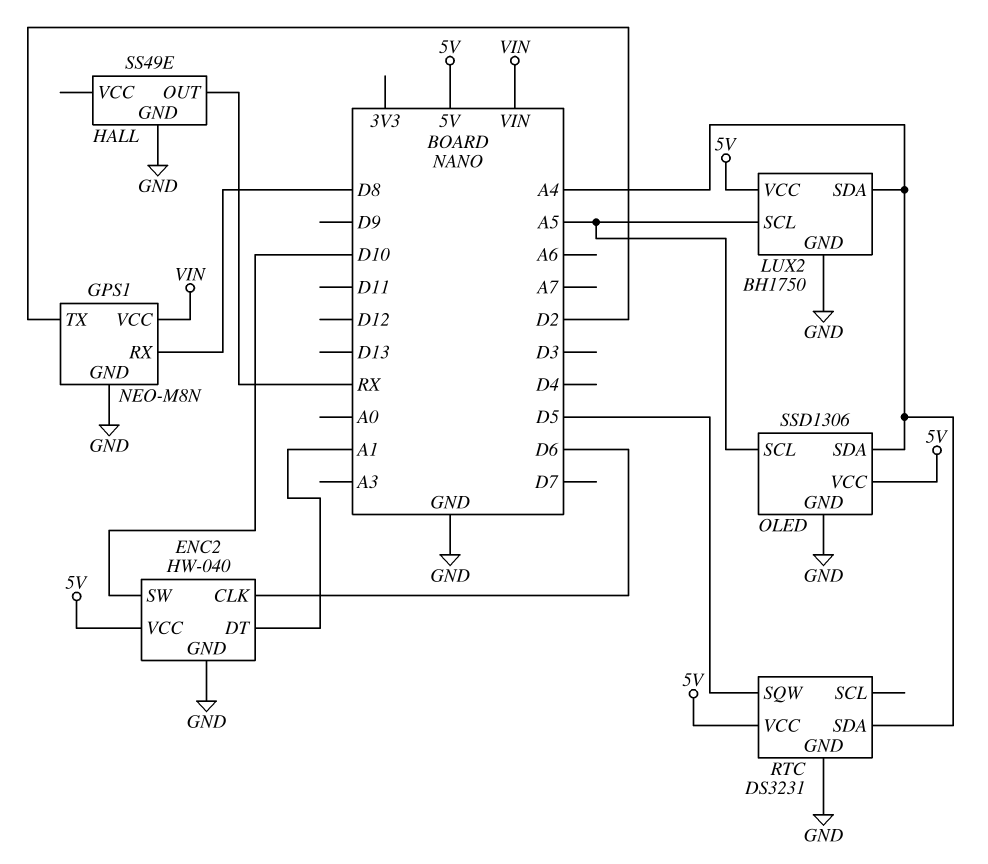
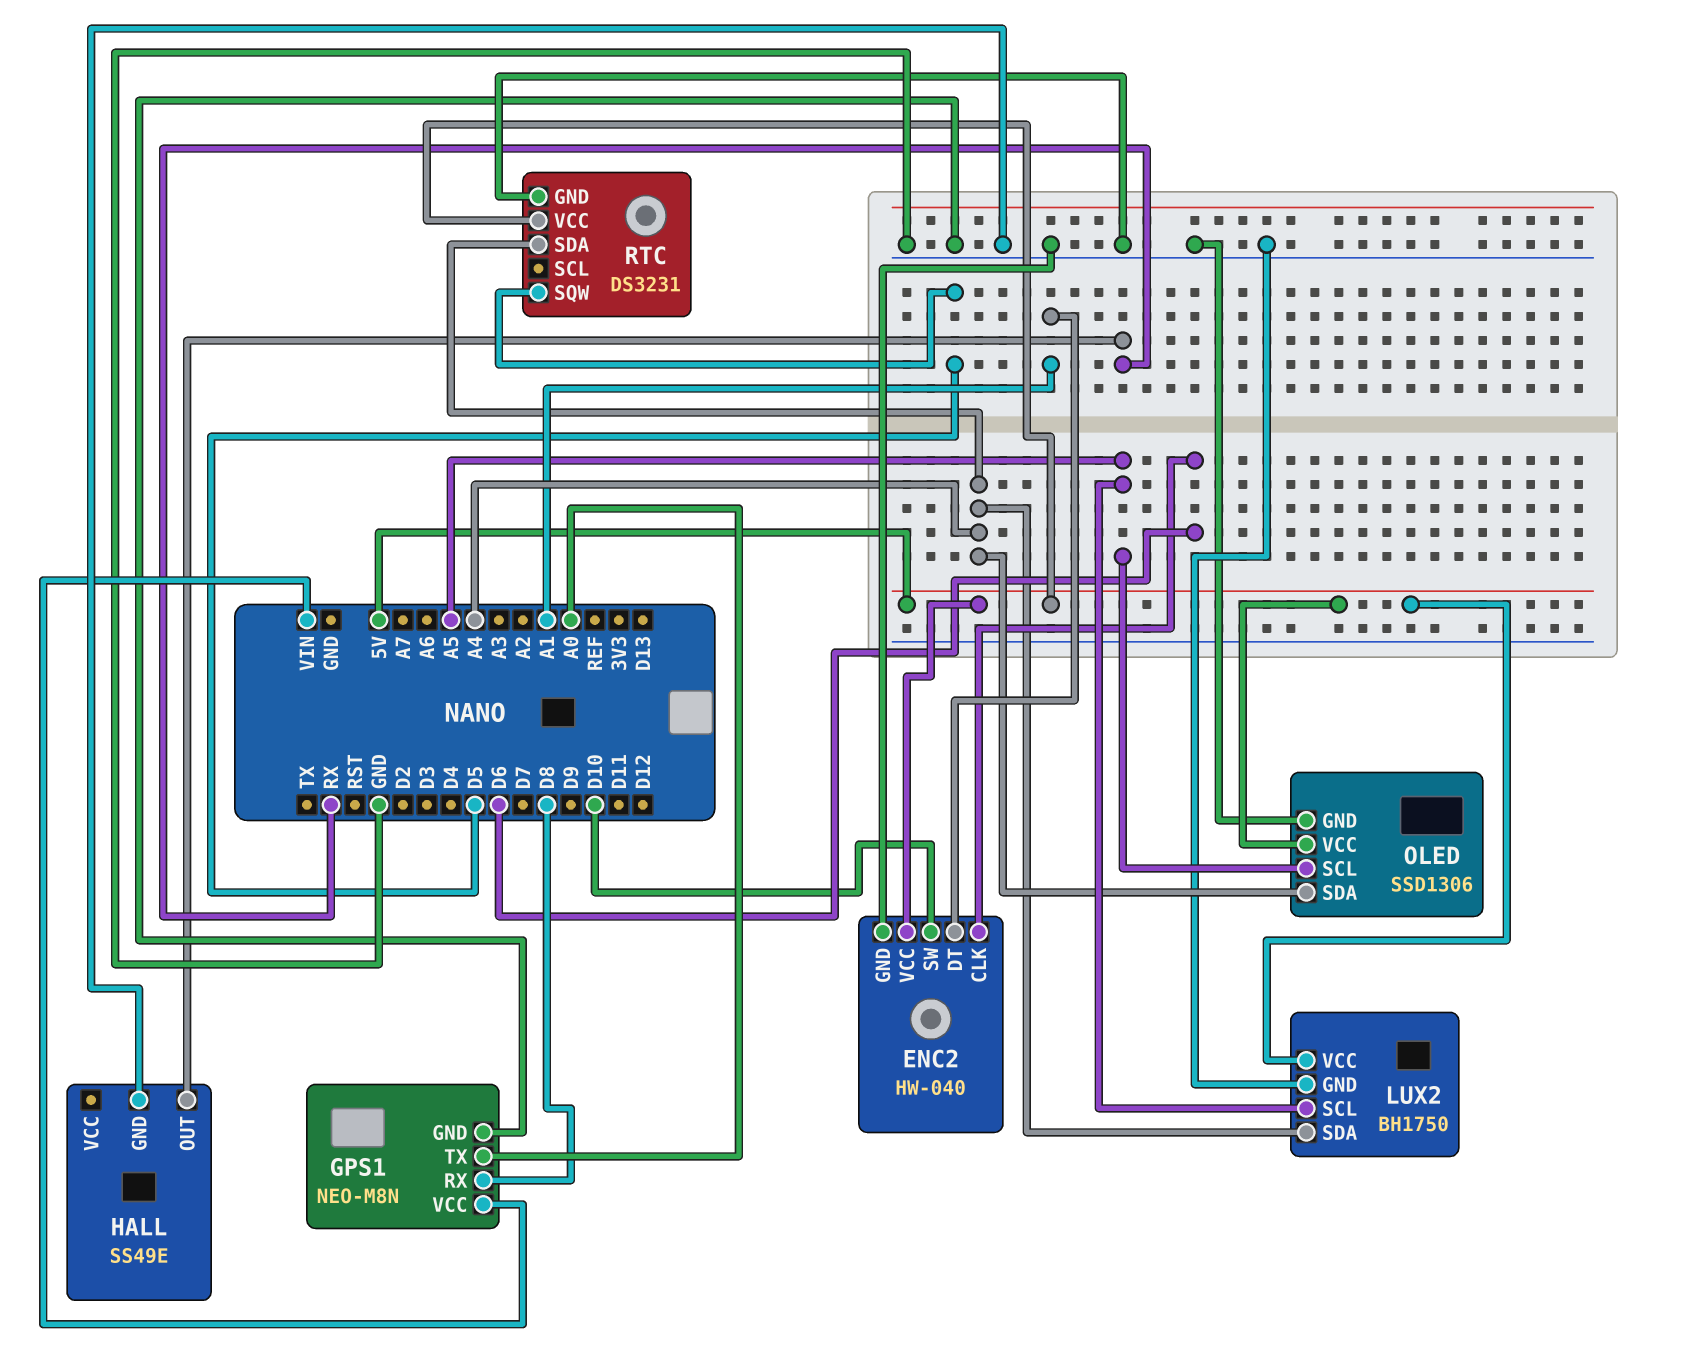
GPS1 pin TX: D2 -> A0

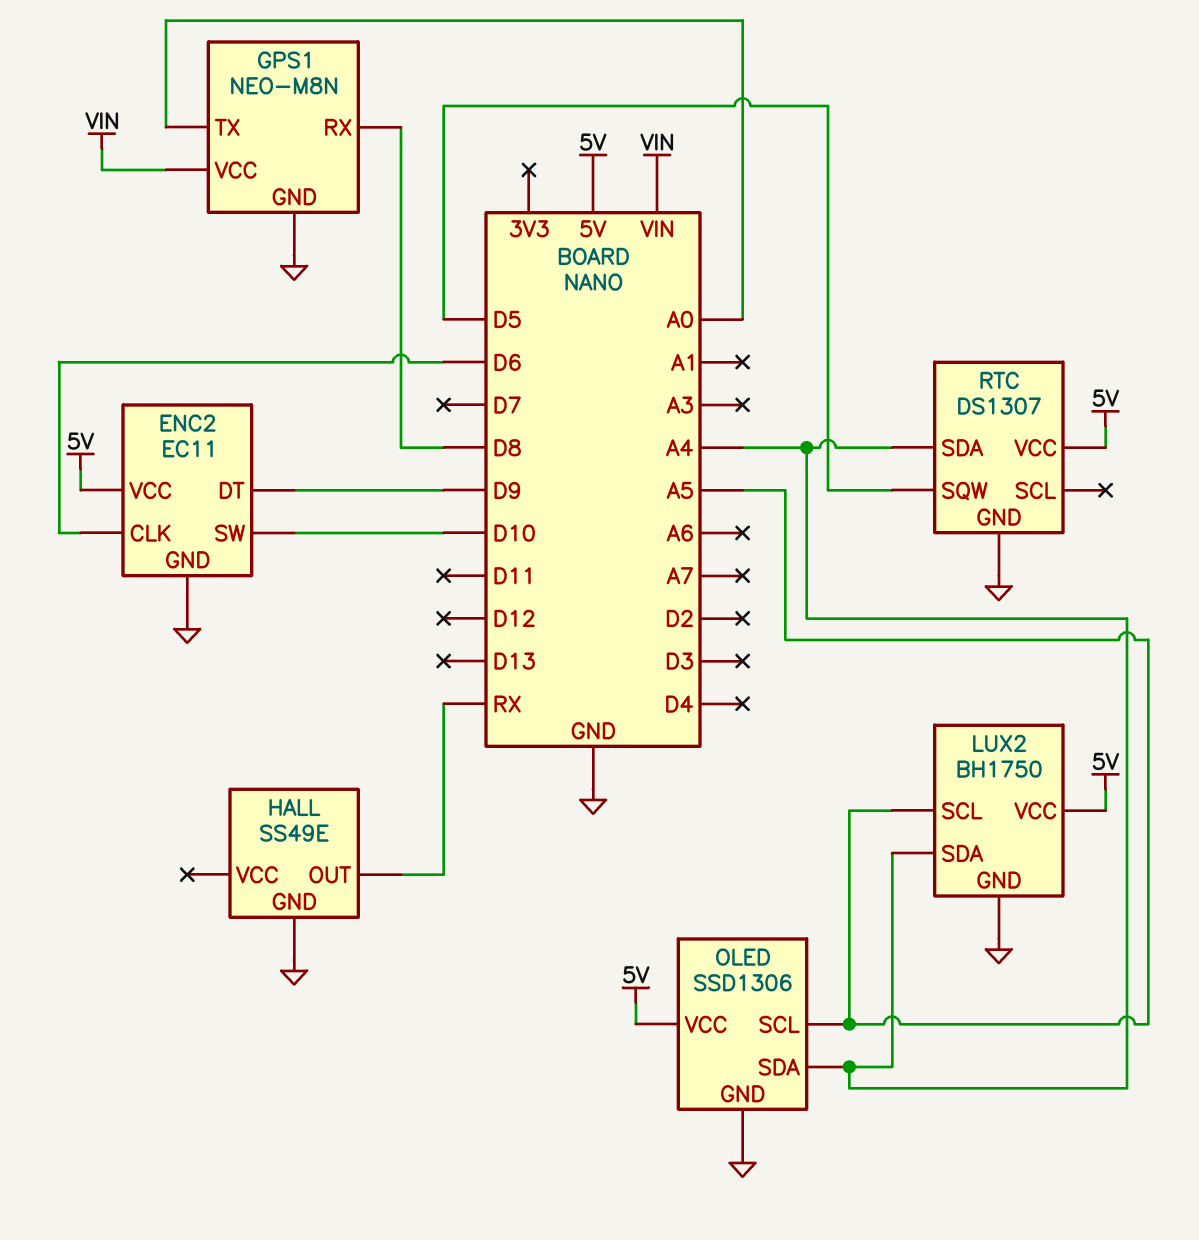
ENC2: HW-040 -> EC11
ENC2 pin DT: A1 -> D9
RTC: DS3231 -> DS1307

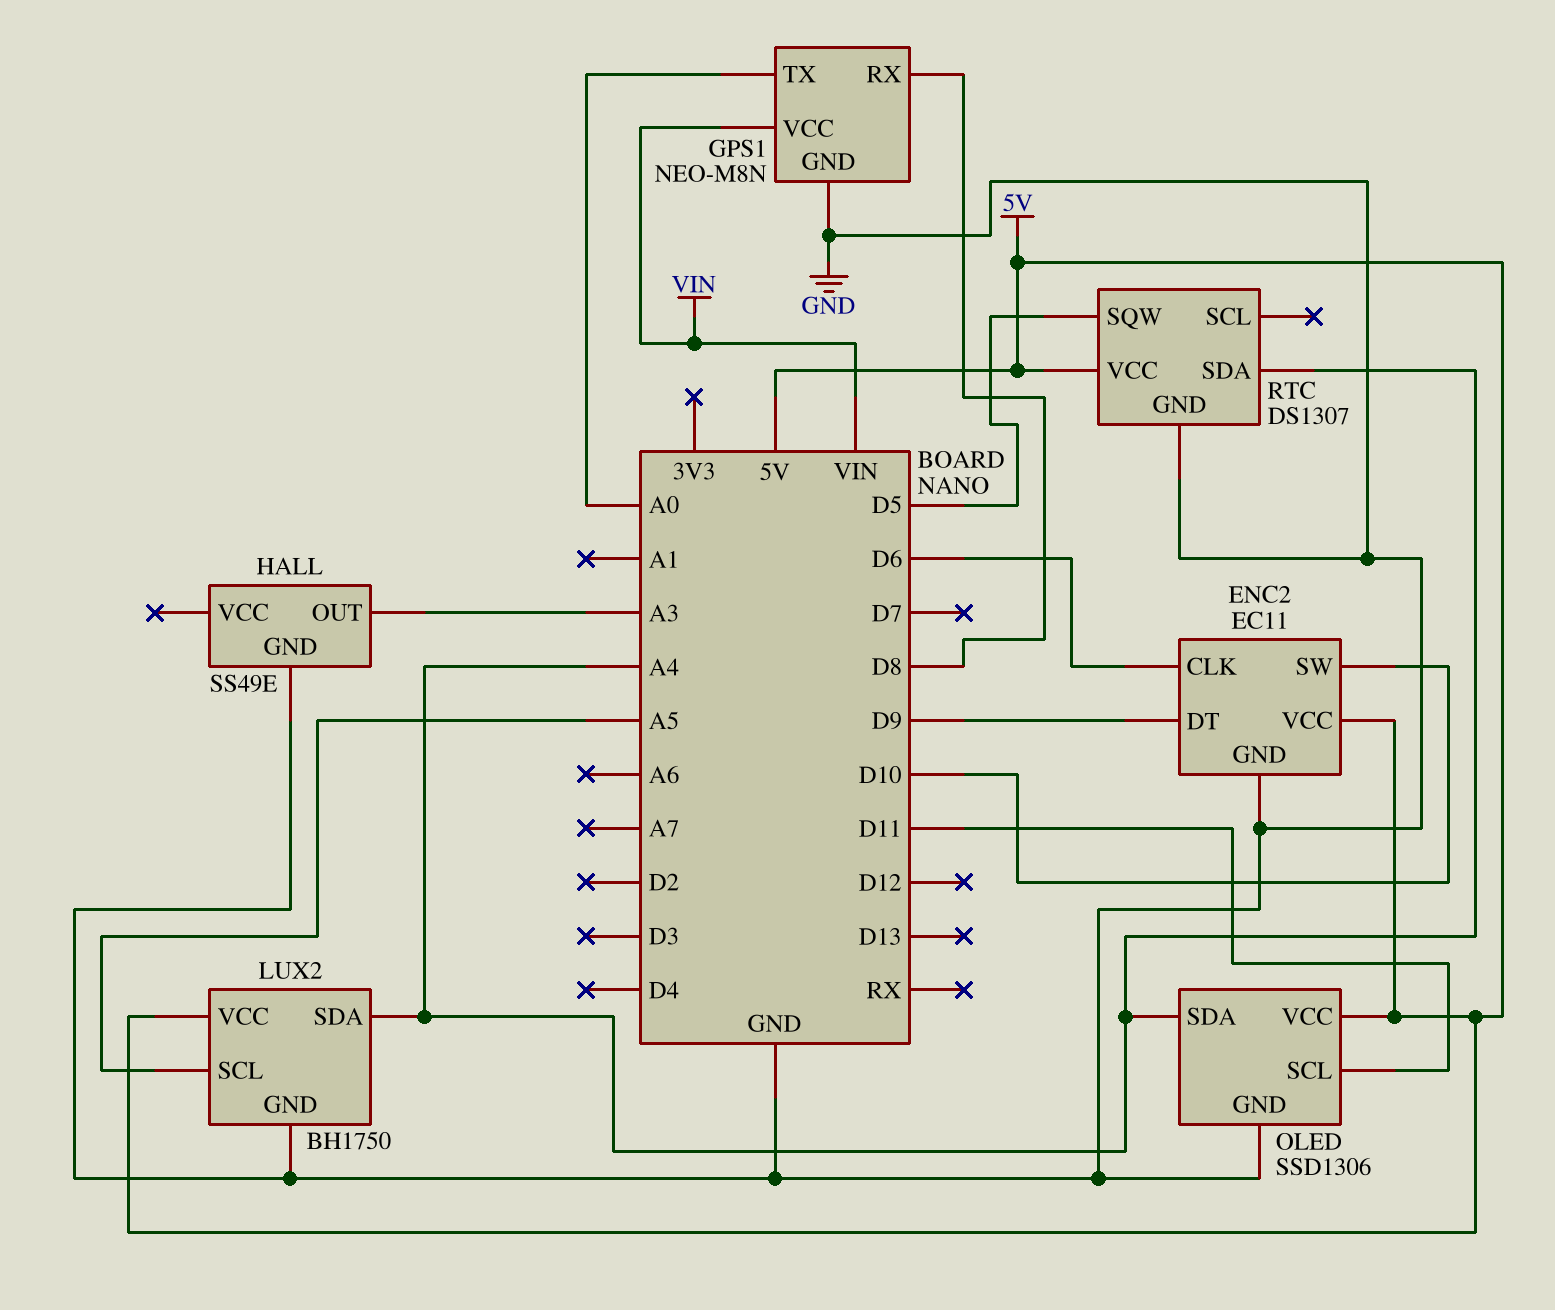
HALL pin OUT: RX -> A3
OLED pin SCL: A5 -> D11

